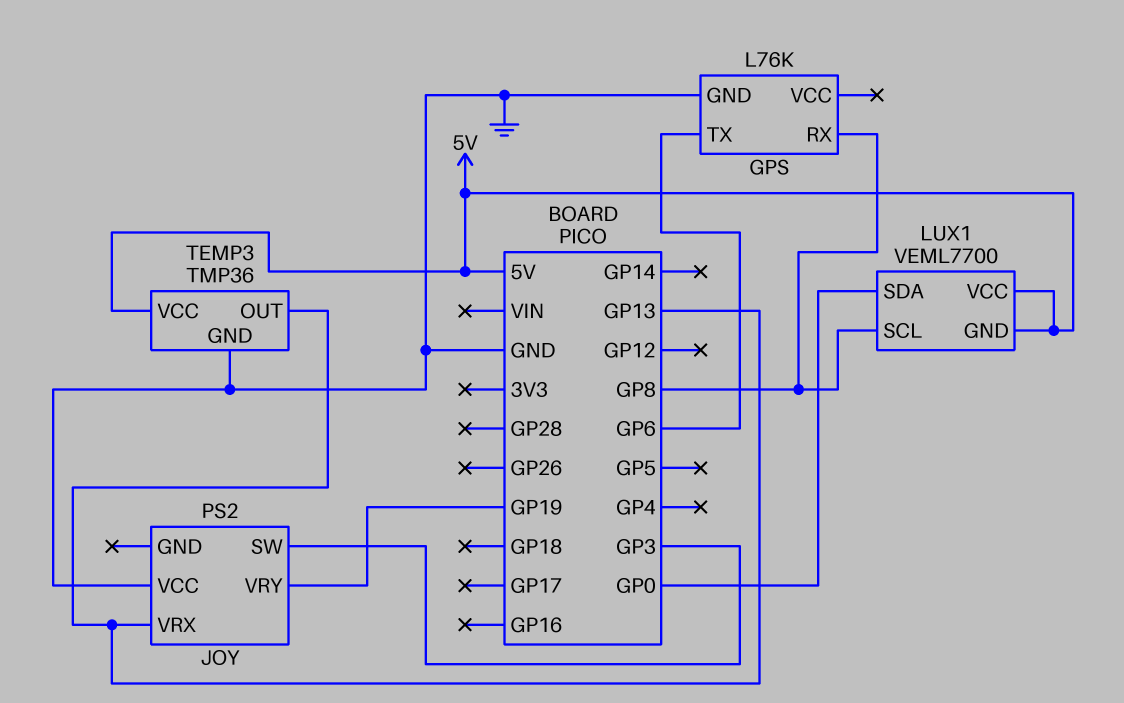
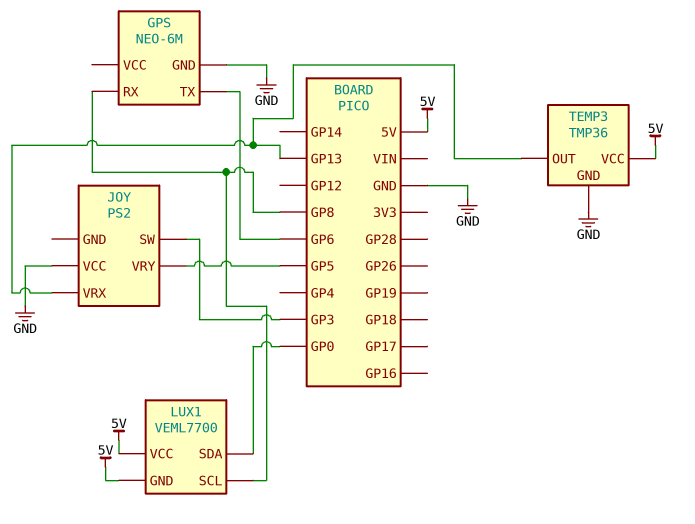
GPS: L76K -> NEO-6M
JOY pin VRY: GP19 -> GP5

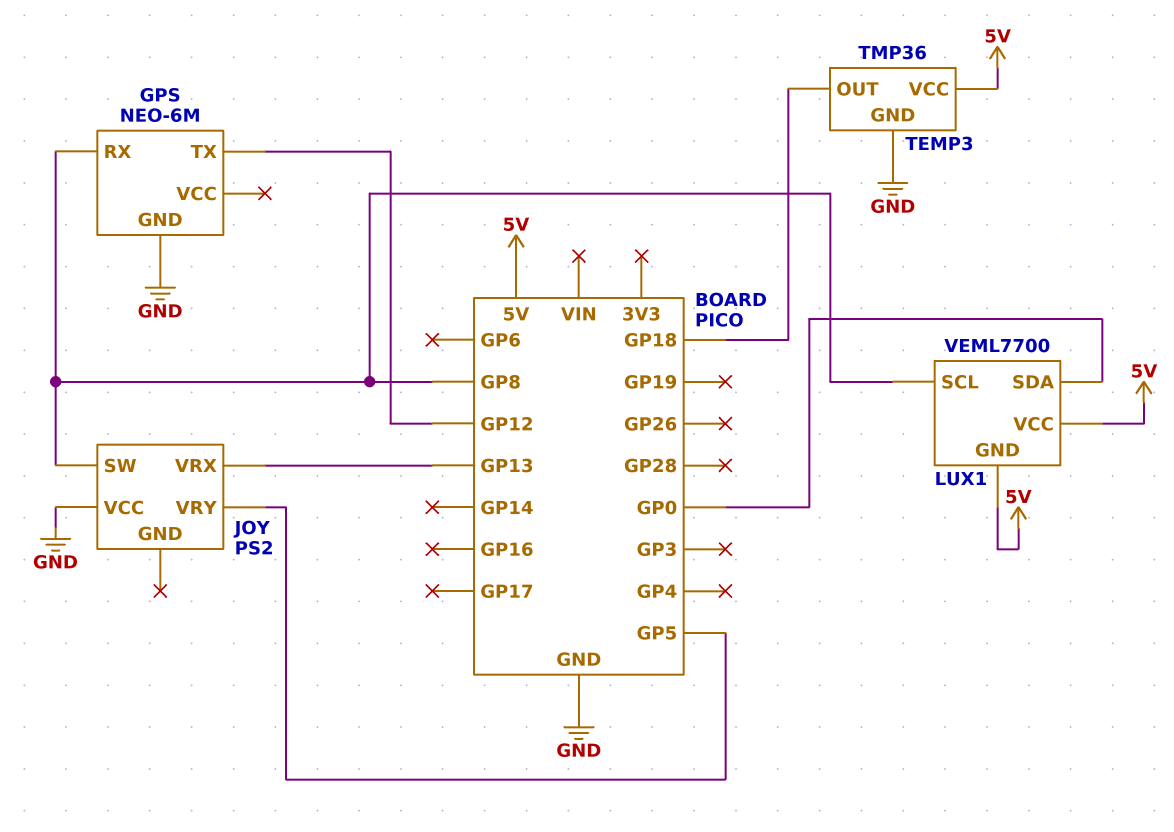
GPS pin TX: GP6 -> GP12
JOY pin SW: GP3 -> GP8
TEMP3 pin OUT: GP13 -> GP18

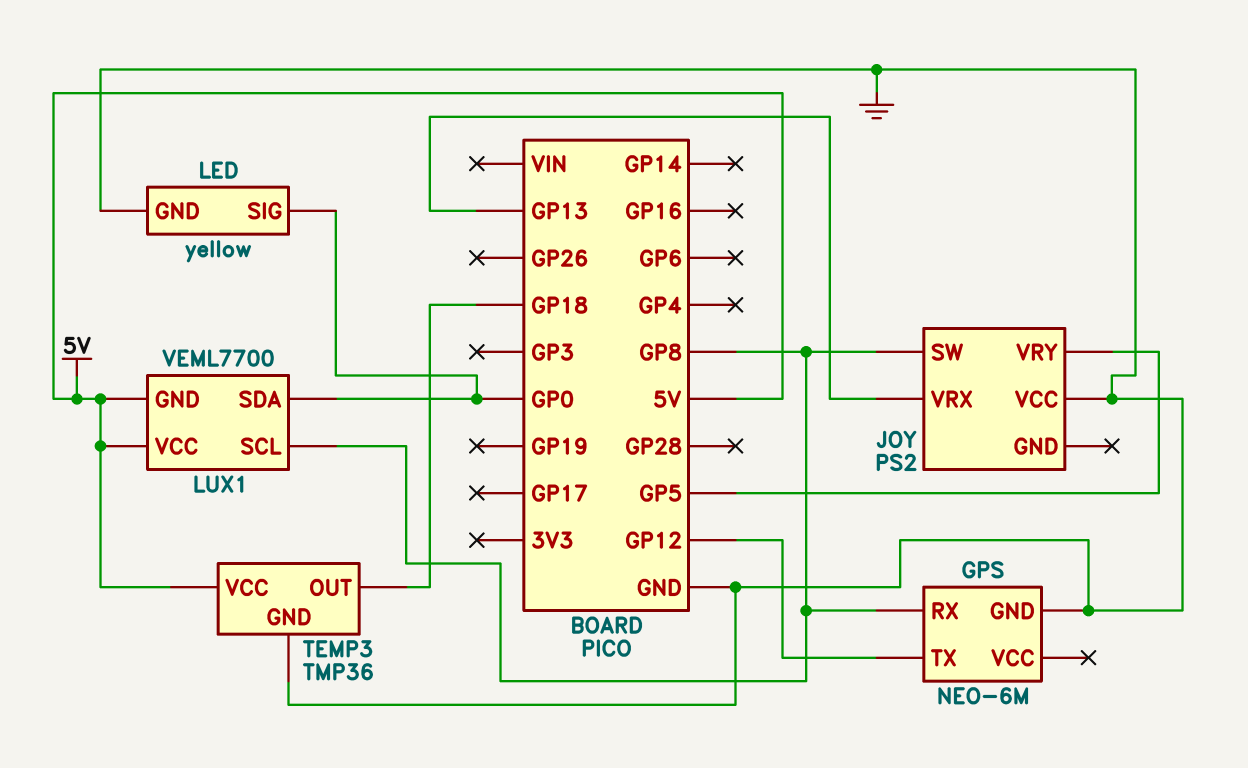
LED: none -> yellow
LED pin GND: none -> GND
LED pin SIG: none -> GP0

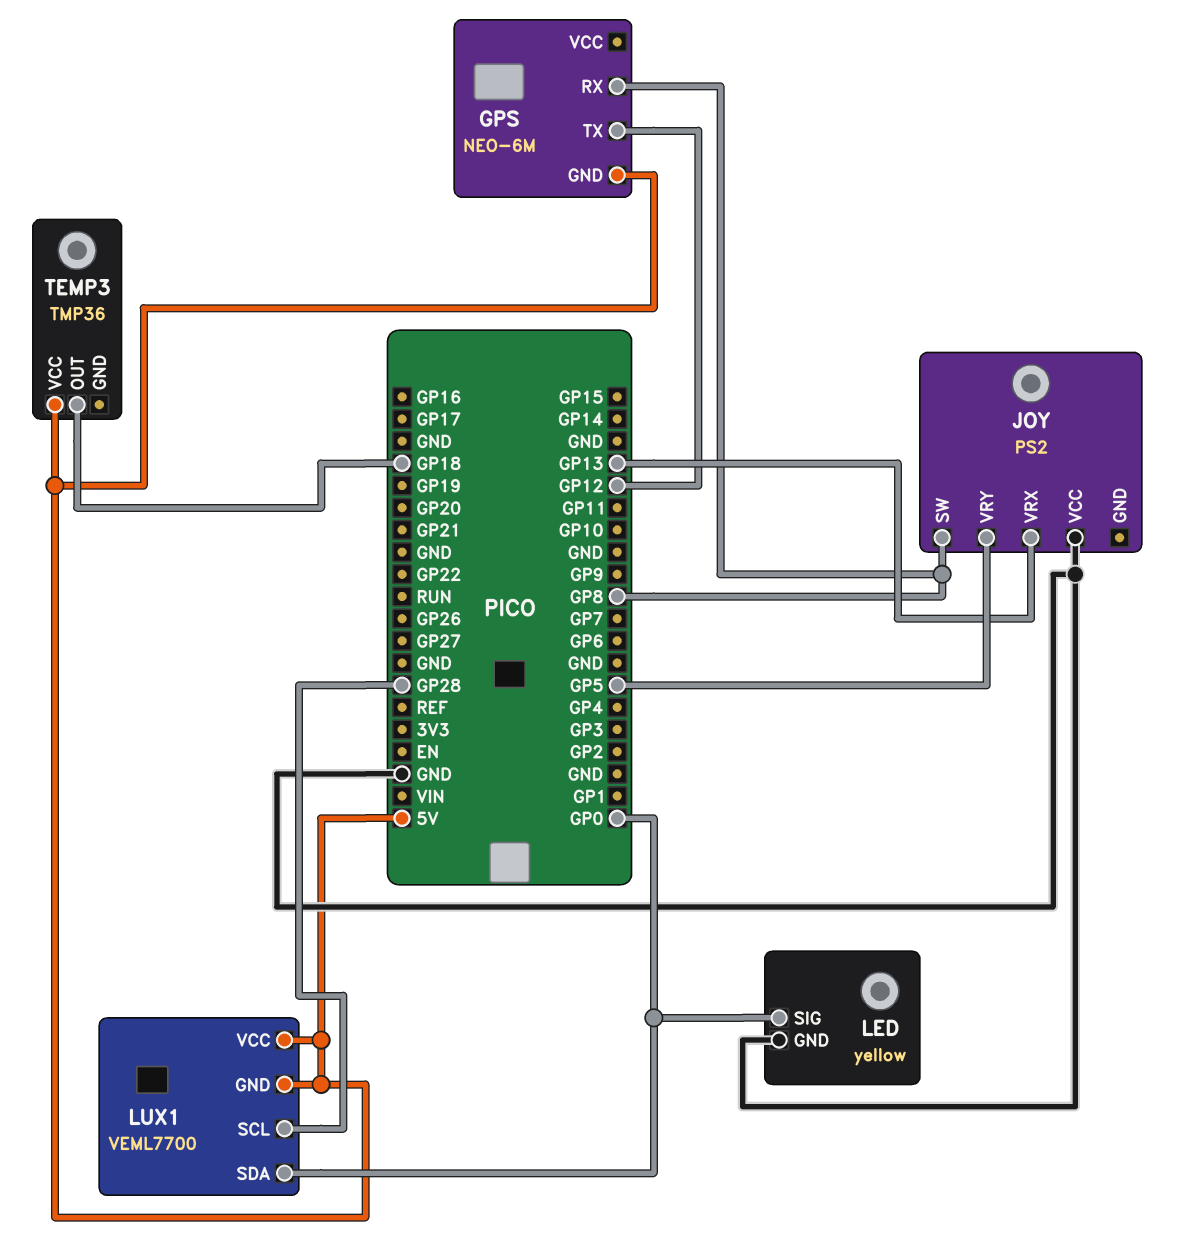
GPS pin GND: GND -> 5V
LUX1 pin SCL: GP8 -> GP28
TEMP3 pin GND: GND -> none

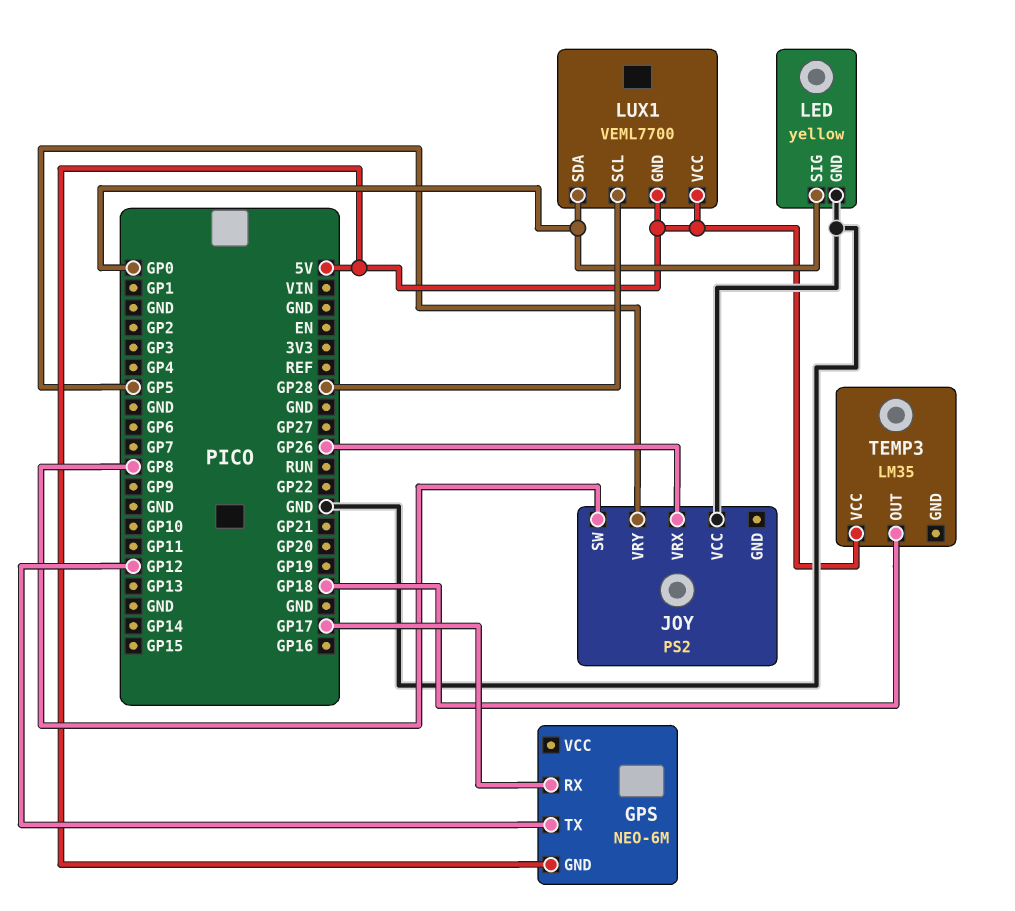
GPS pin RX: GP8 -> GP17
JOY pin VRX: GP13 -> GP26
TEMP3: TMP36 -> LM35

